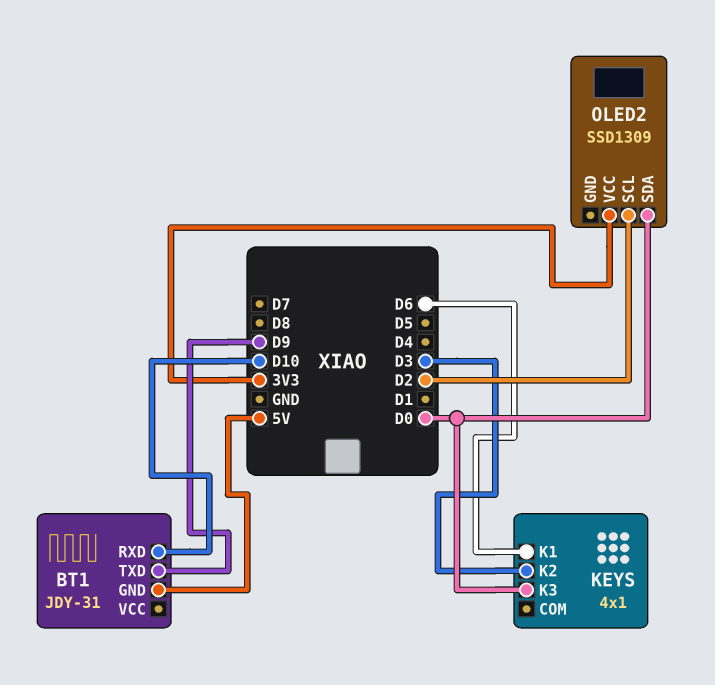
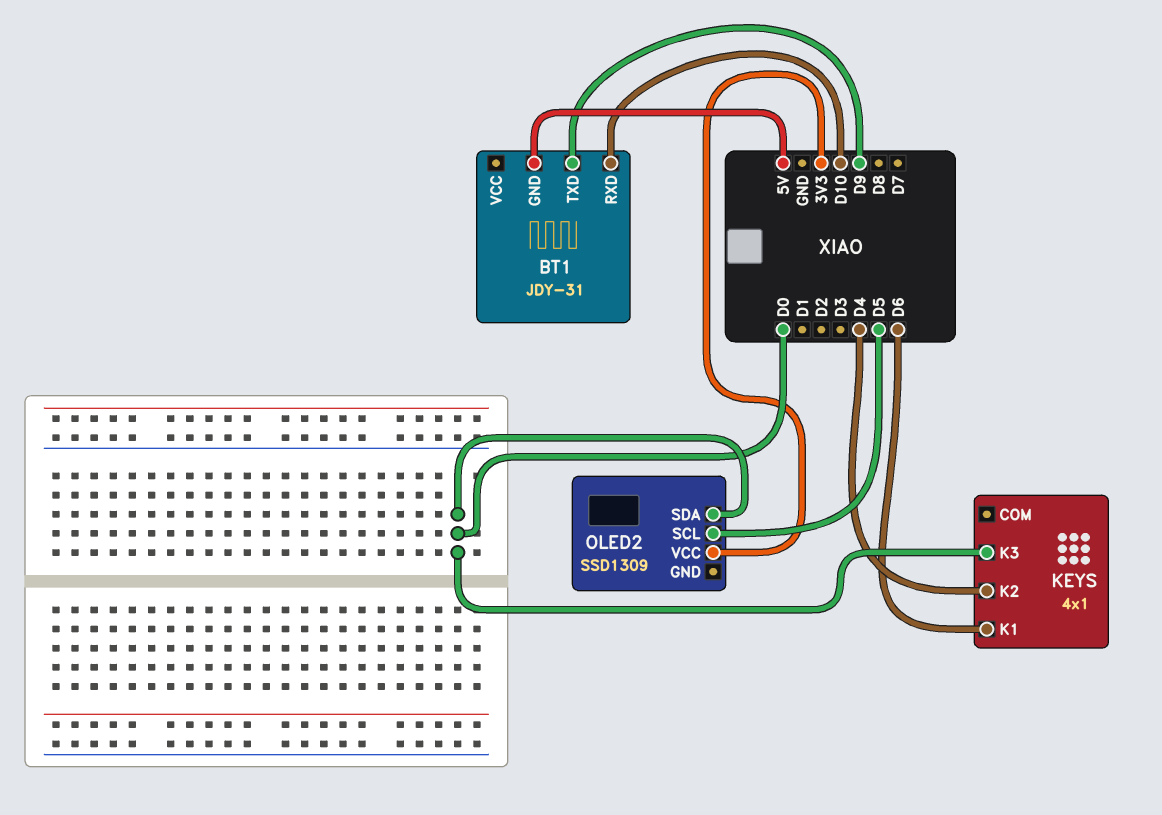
KEYS pin K2: D3 -> D4
OLED2 pin SCL: D2 -> D5

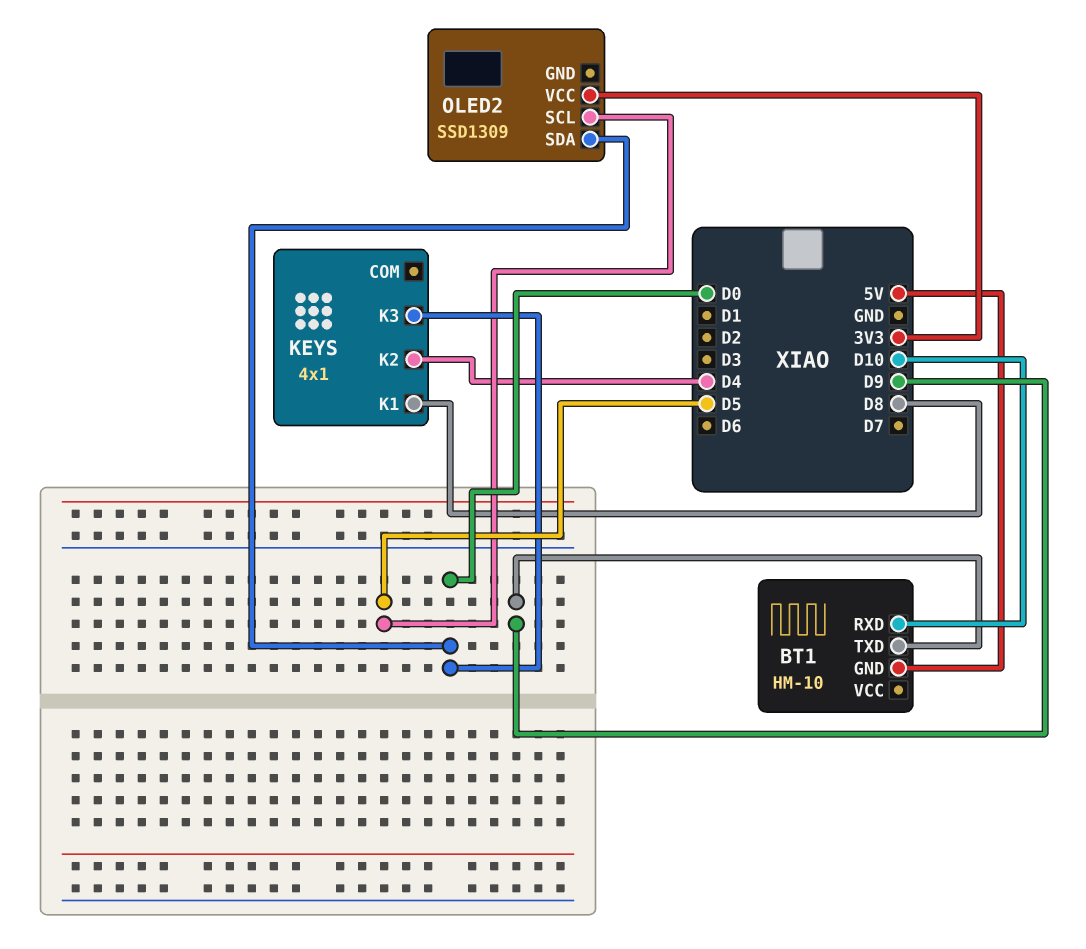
BT1: JDY-31 -> HM-10
KEYS pin K1: D6 -> D8

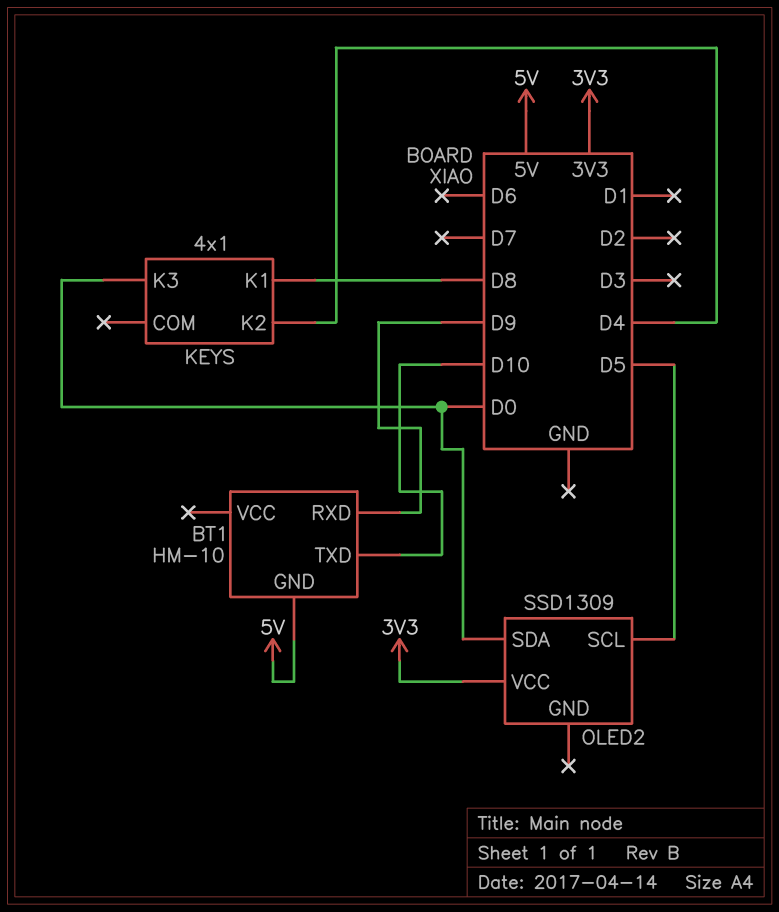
BT1 pin RXD: D10 -> D9
BT1 pin TXD: D9 -> D10

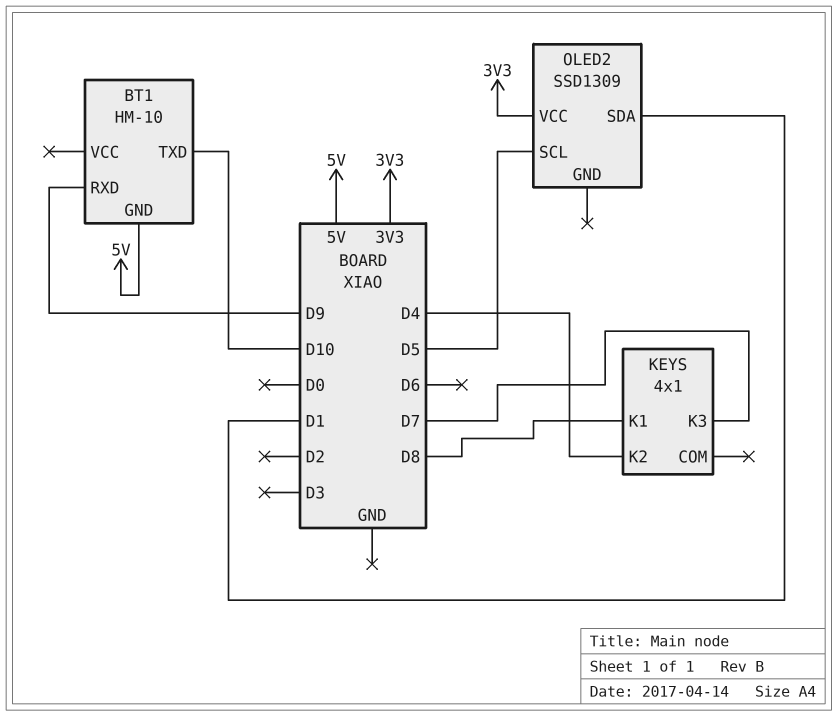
KEYS pin K3: D0 -> D7
OLED2 pin SDA: D0 -> D1

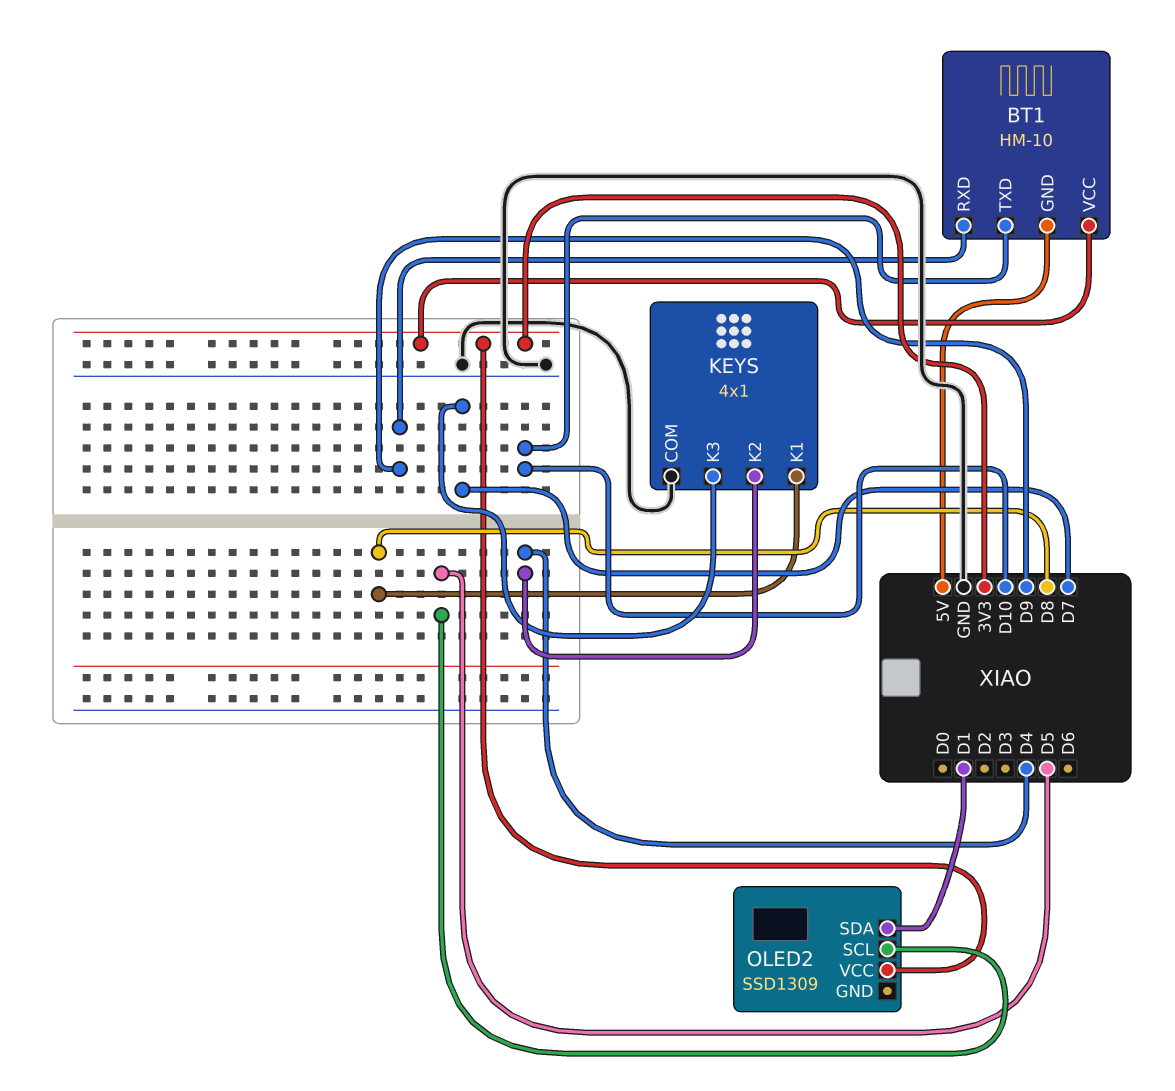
BT1 pin VCC: none -> 3V3
KEYS pin COM: none -> GND

